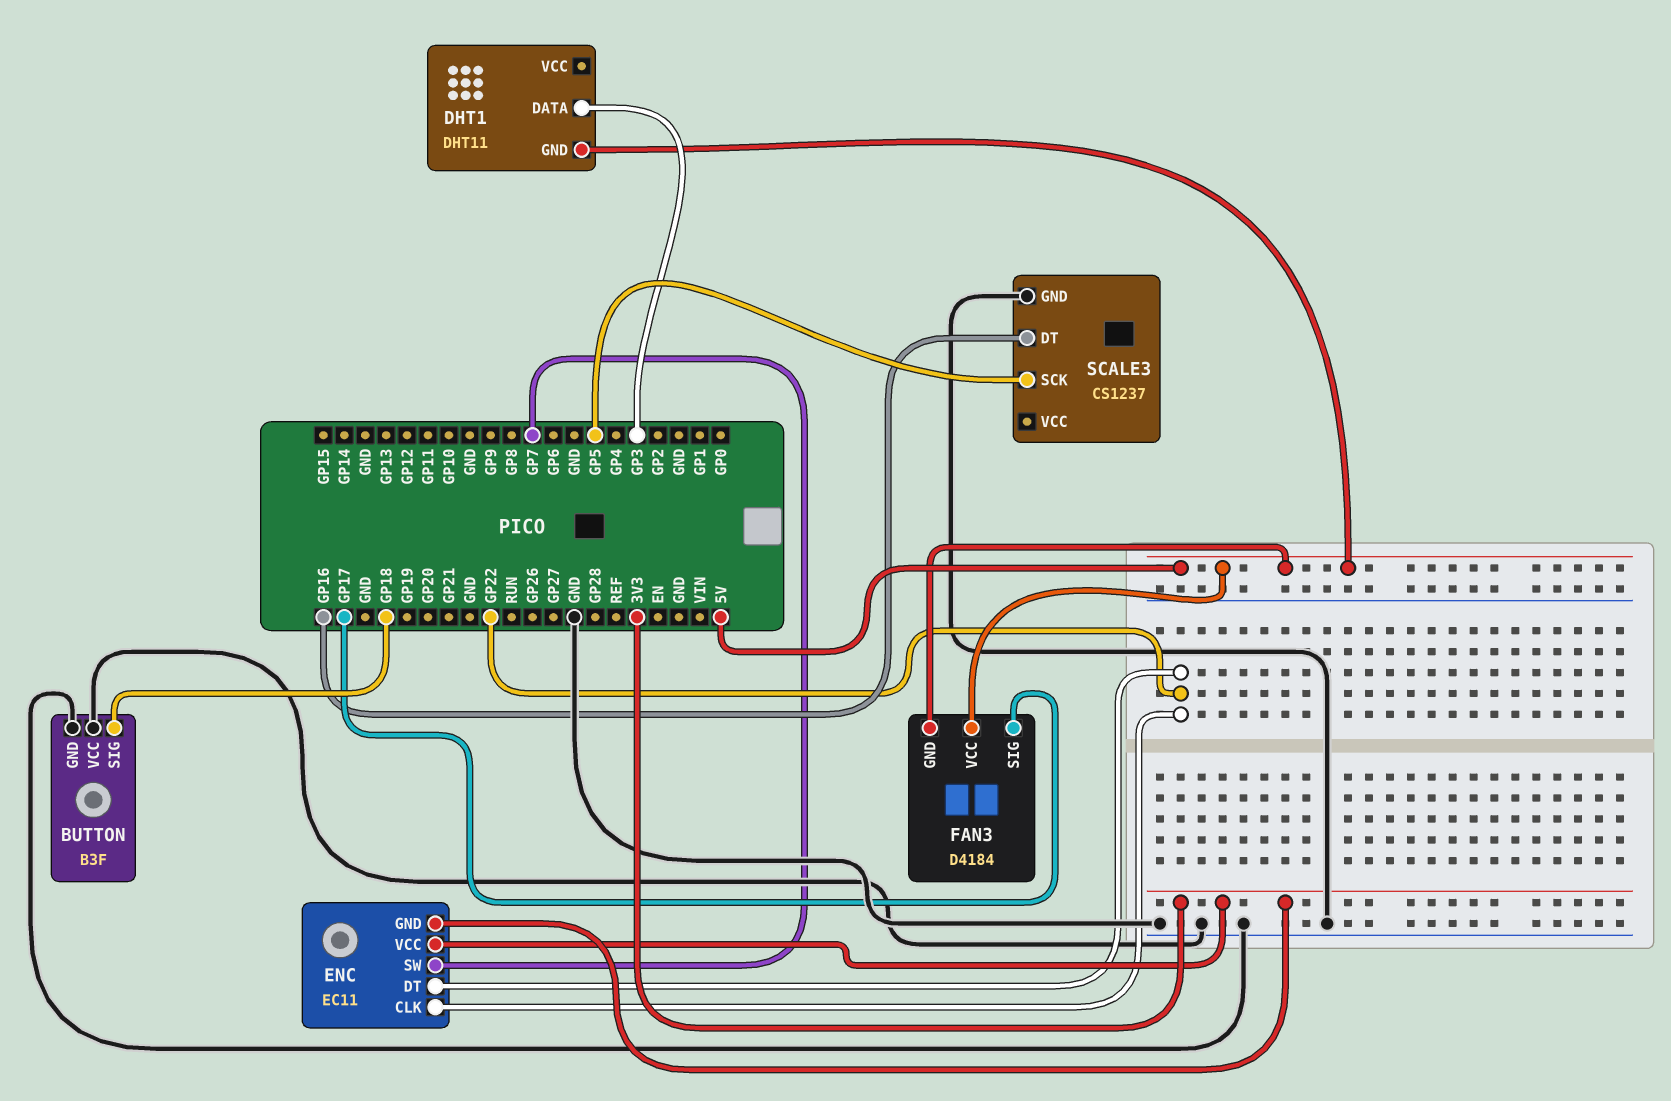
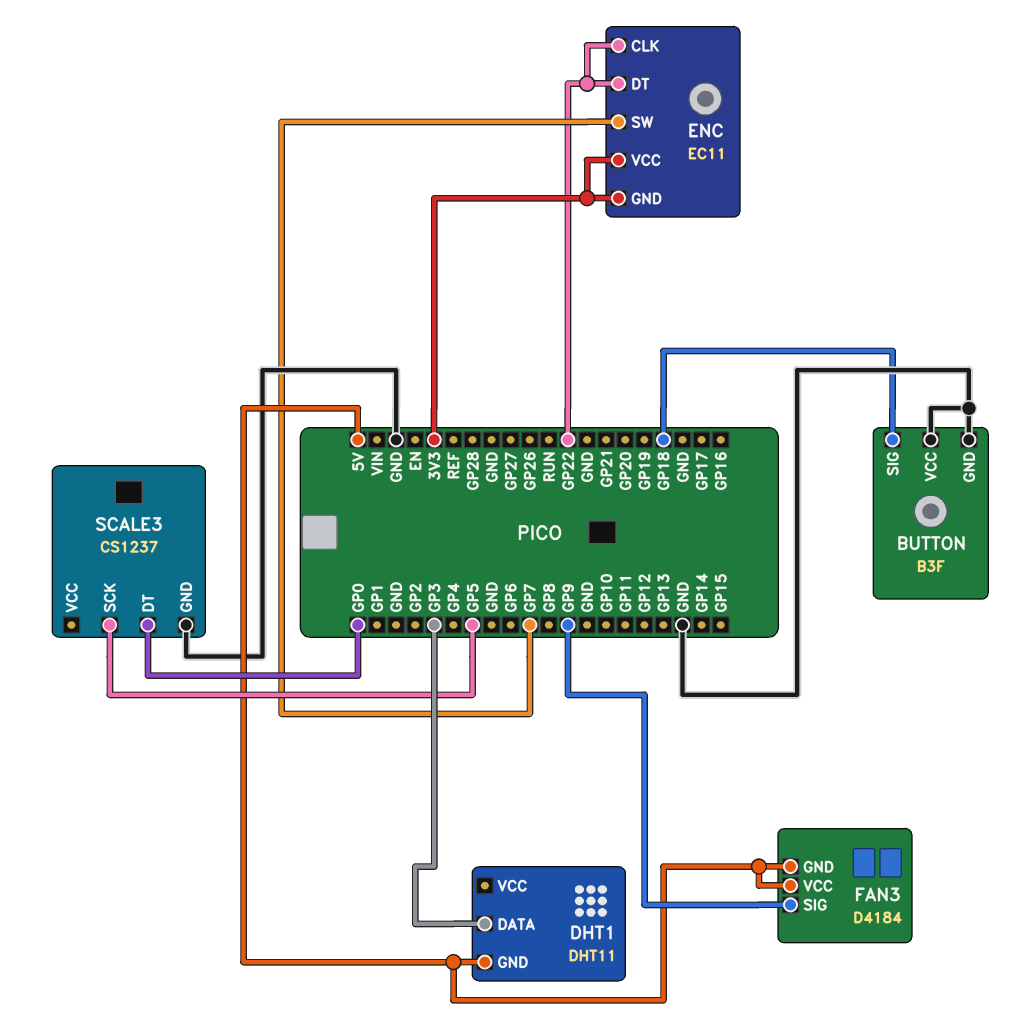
FAN3 pin SIG: GP17 -> GP9
SCALE3 pin DT: GP16 -> GP0

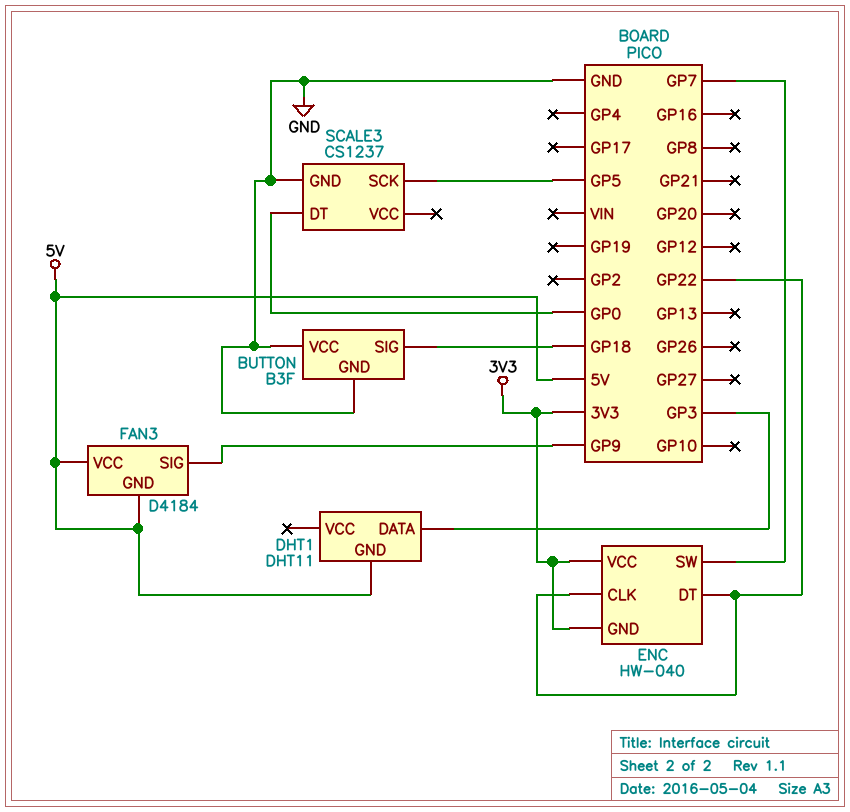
ENC: EC11 -> HW-040

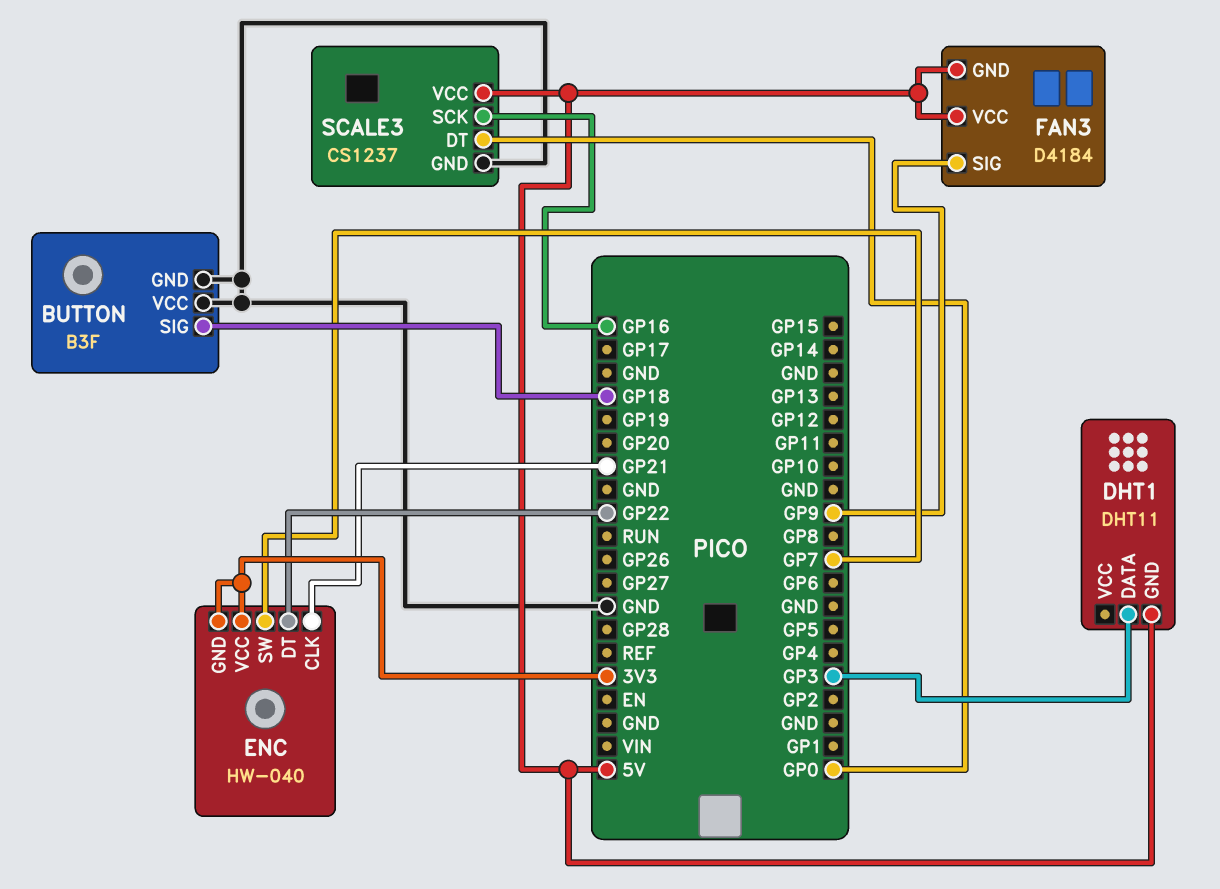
ENC pin CLK: GP22 -> GP21
SCALE3 pin SCK: GP5 -> GP16
SCALE3 pin VCC: none -> 5V

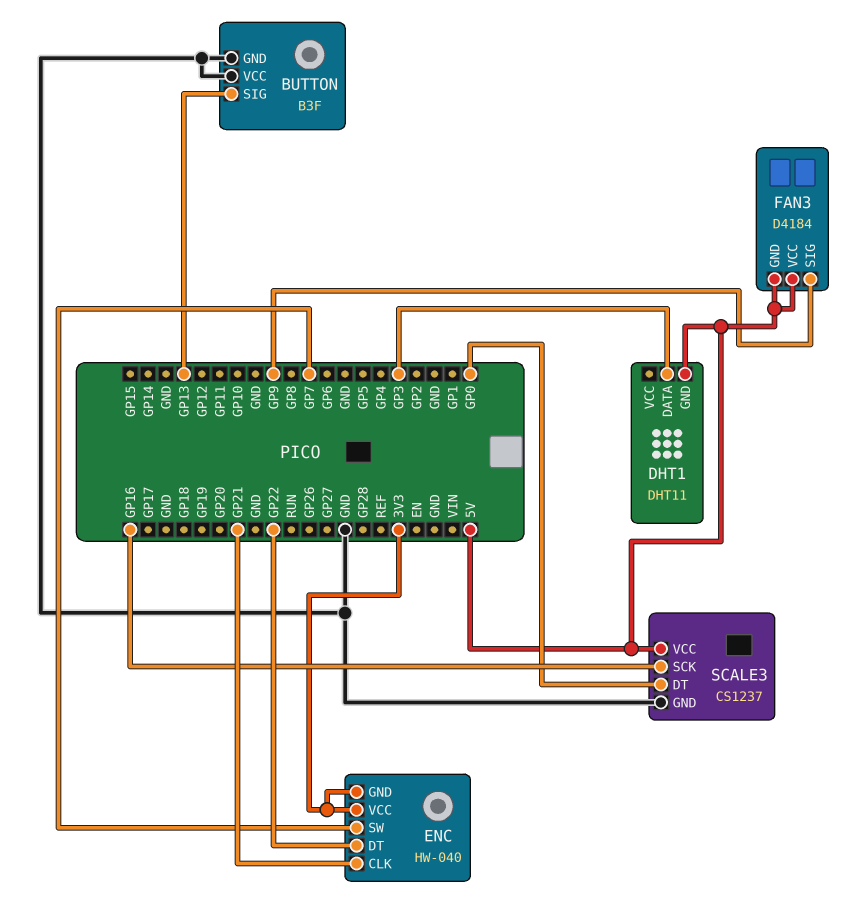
BUTTON pin SIG: GP18 -> GP13

